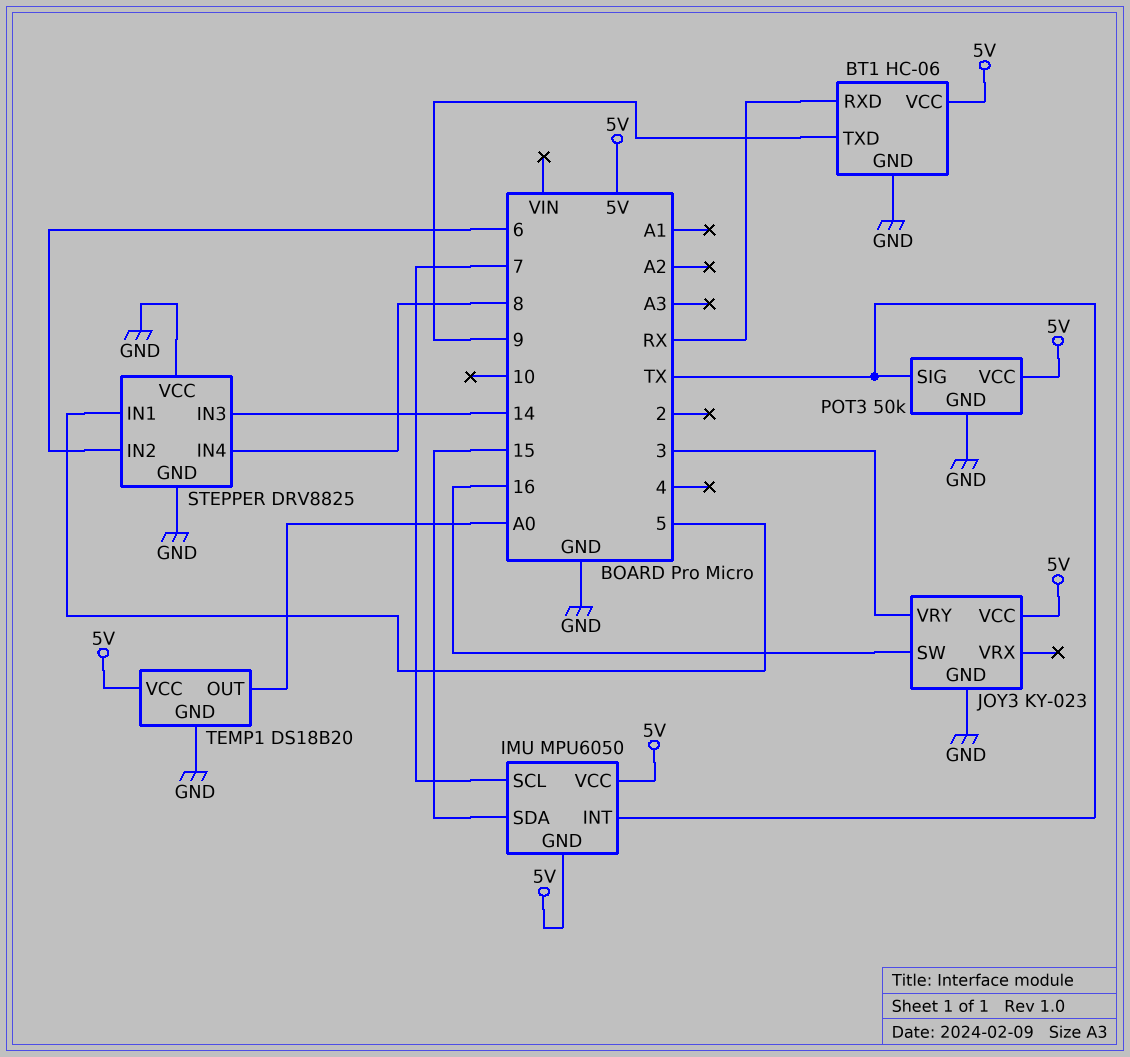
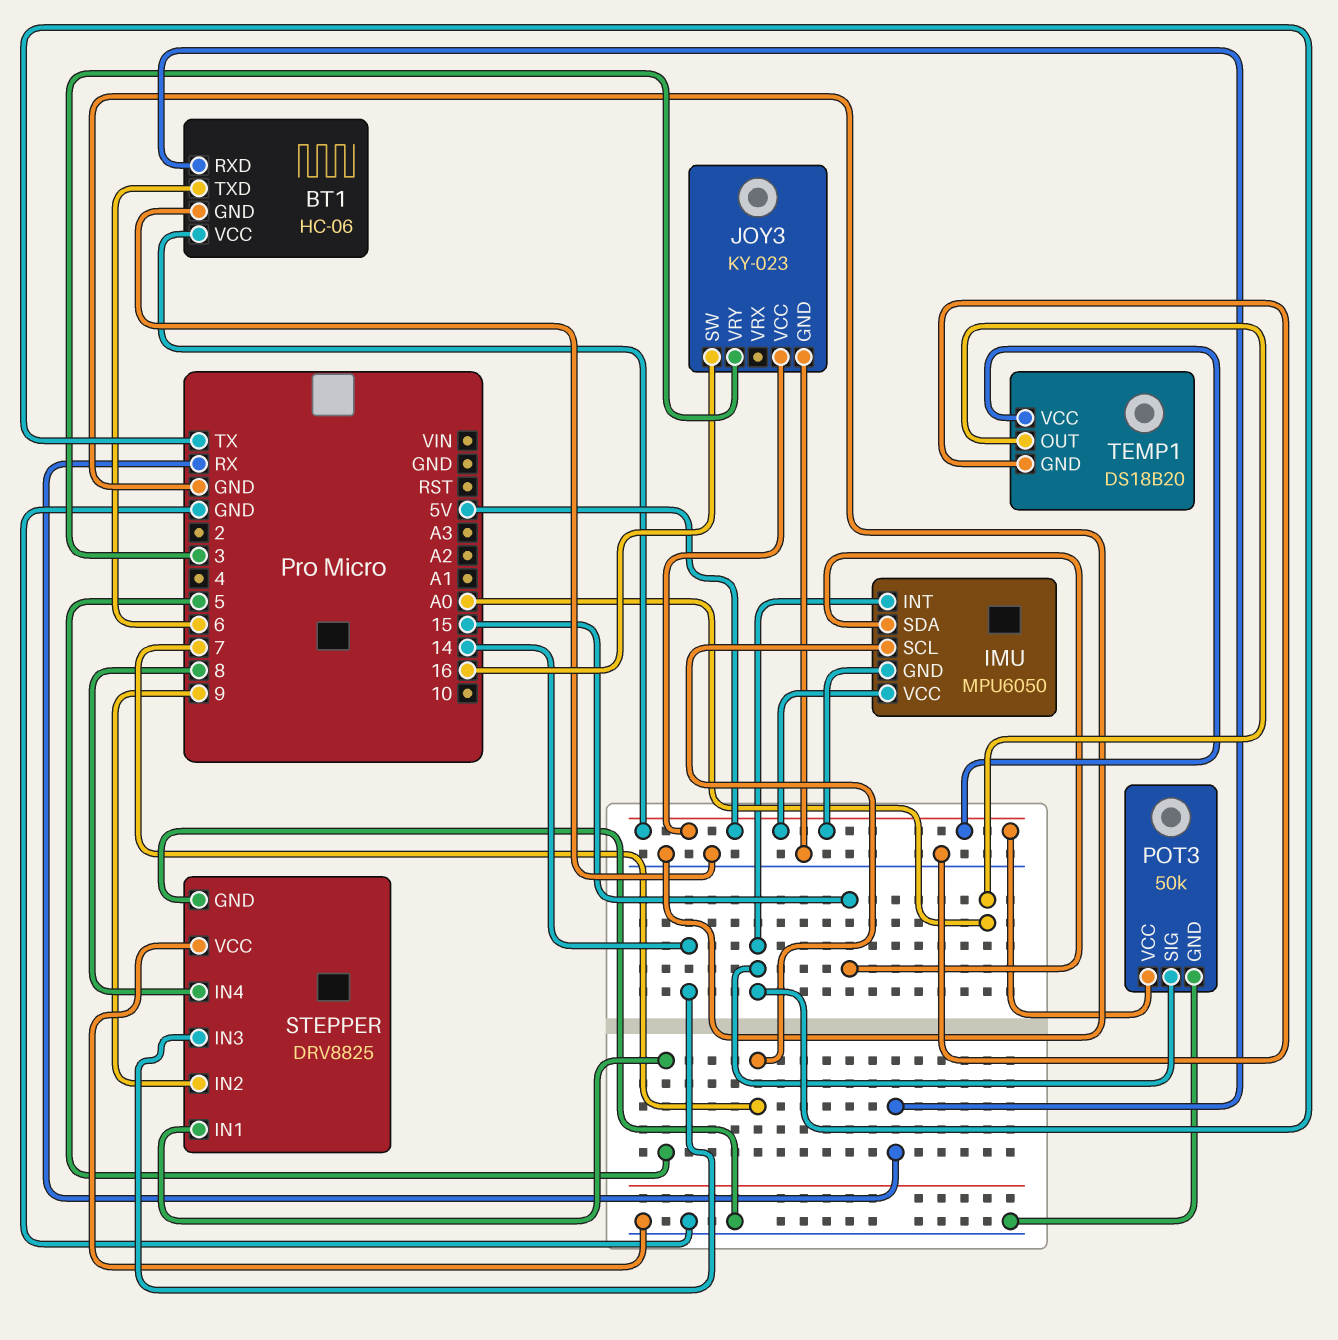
BT1 pin TXD: 9 -> 6
STEPPER pin IN2: 6 -> 9

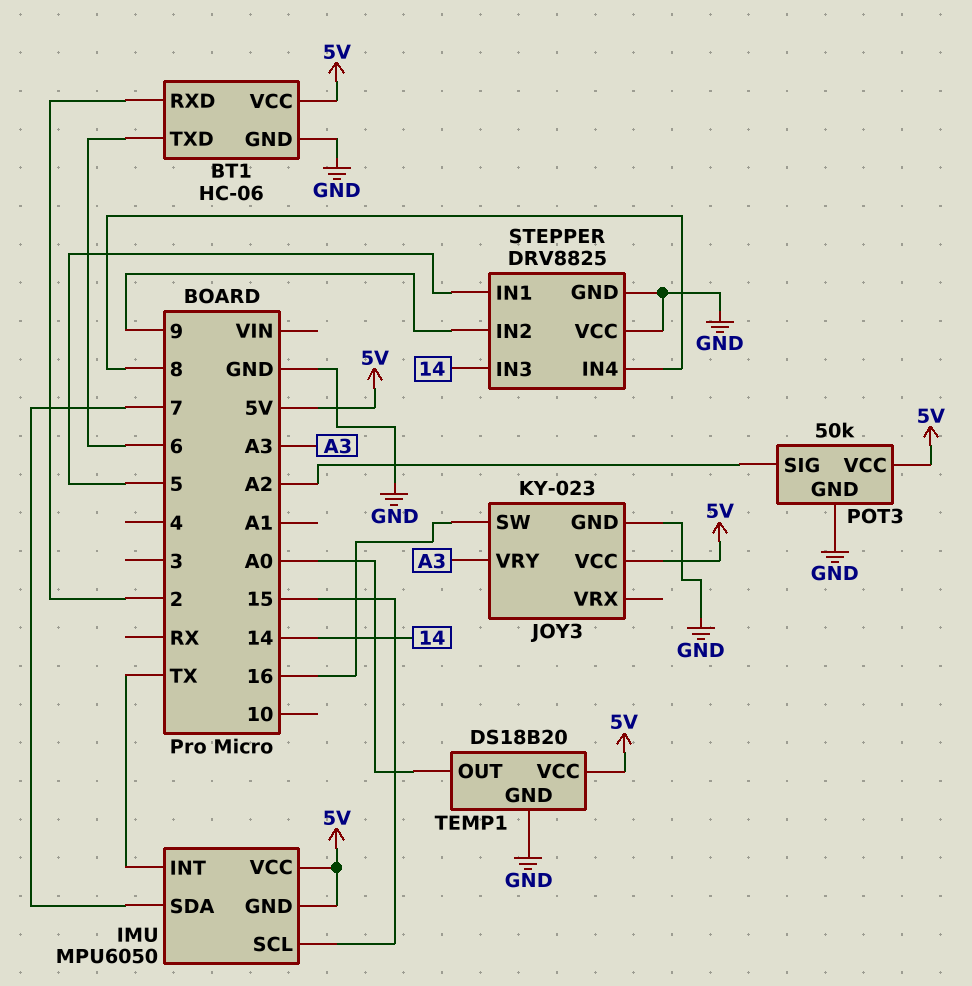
BT1 pin RXD: RX -> 2
IMU pin SCL: 7 -> 15
IMU pin SDA: 15 -> 7
JOY3 pin VRY: 3 -> A3
POT3 pin SIG: TX -> A2

